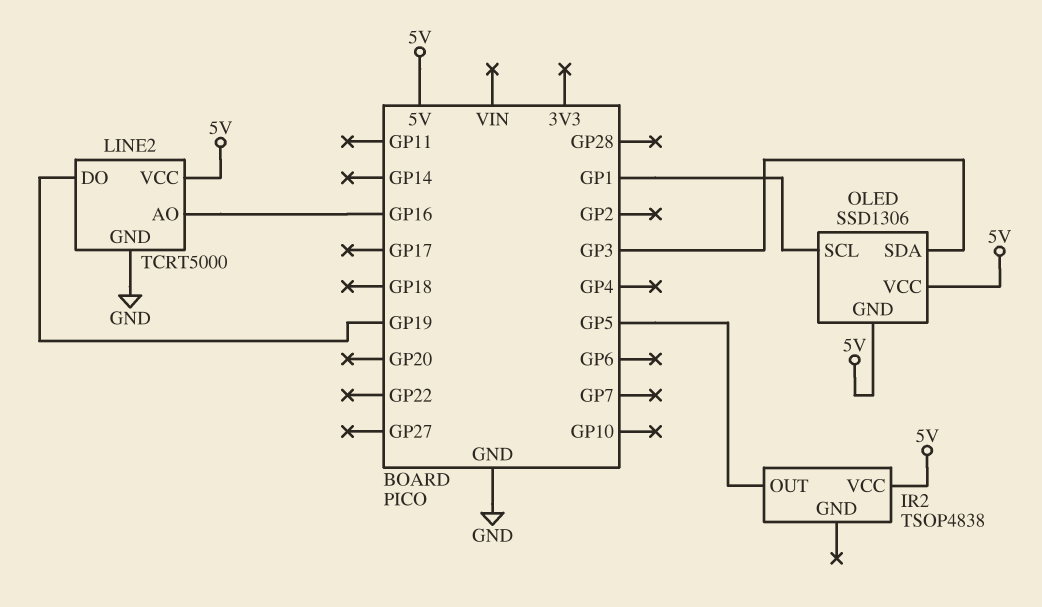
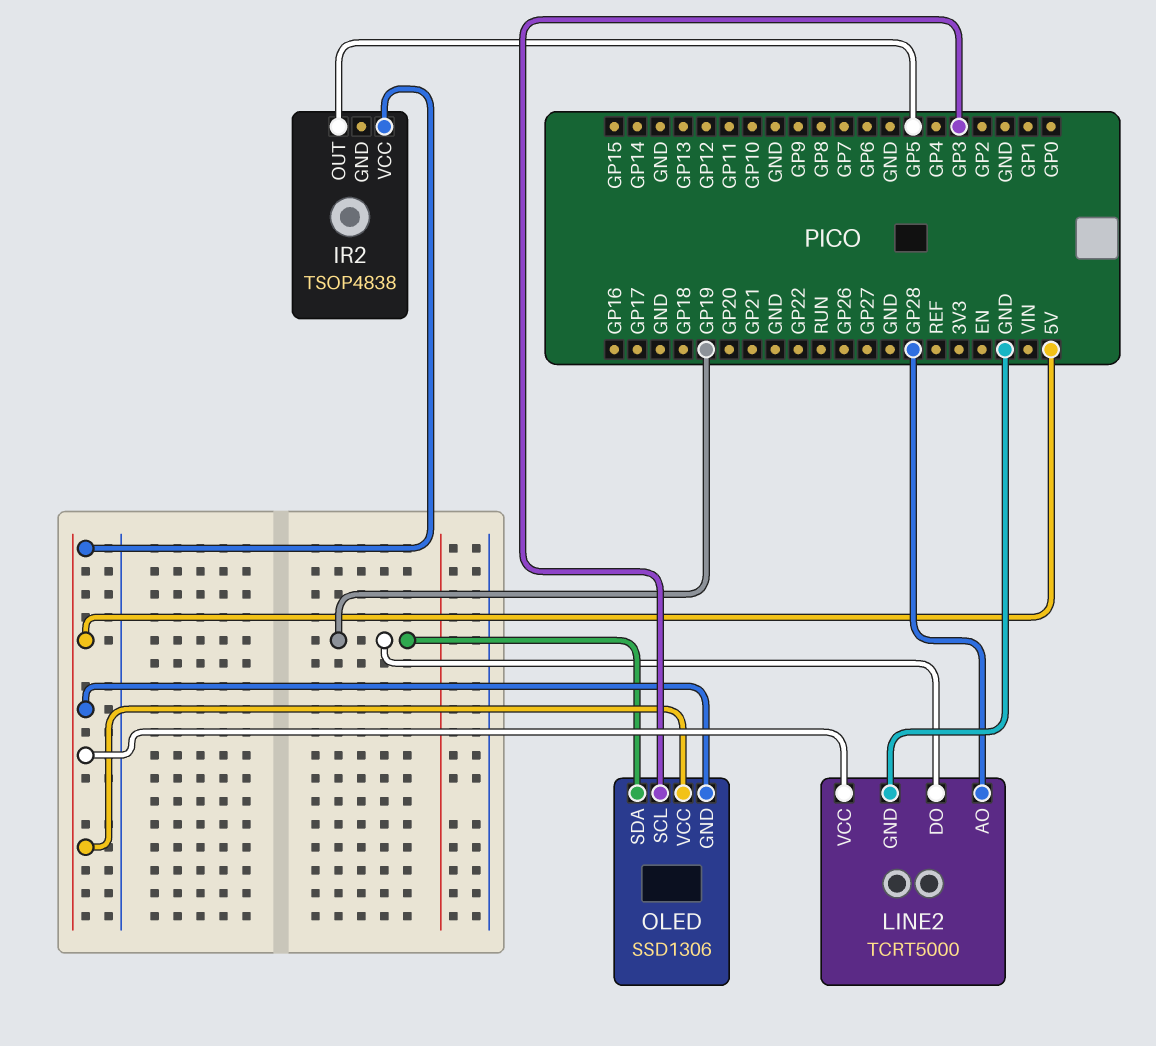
LINE2 pin AO: GP16 -> GP28
OLED pin SCL: GP1 -> GP3
OLED pin SDA: GP3 -> GP19

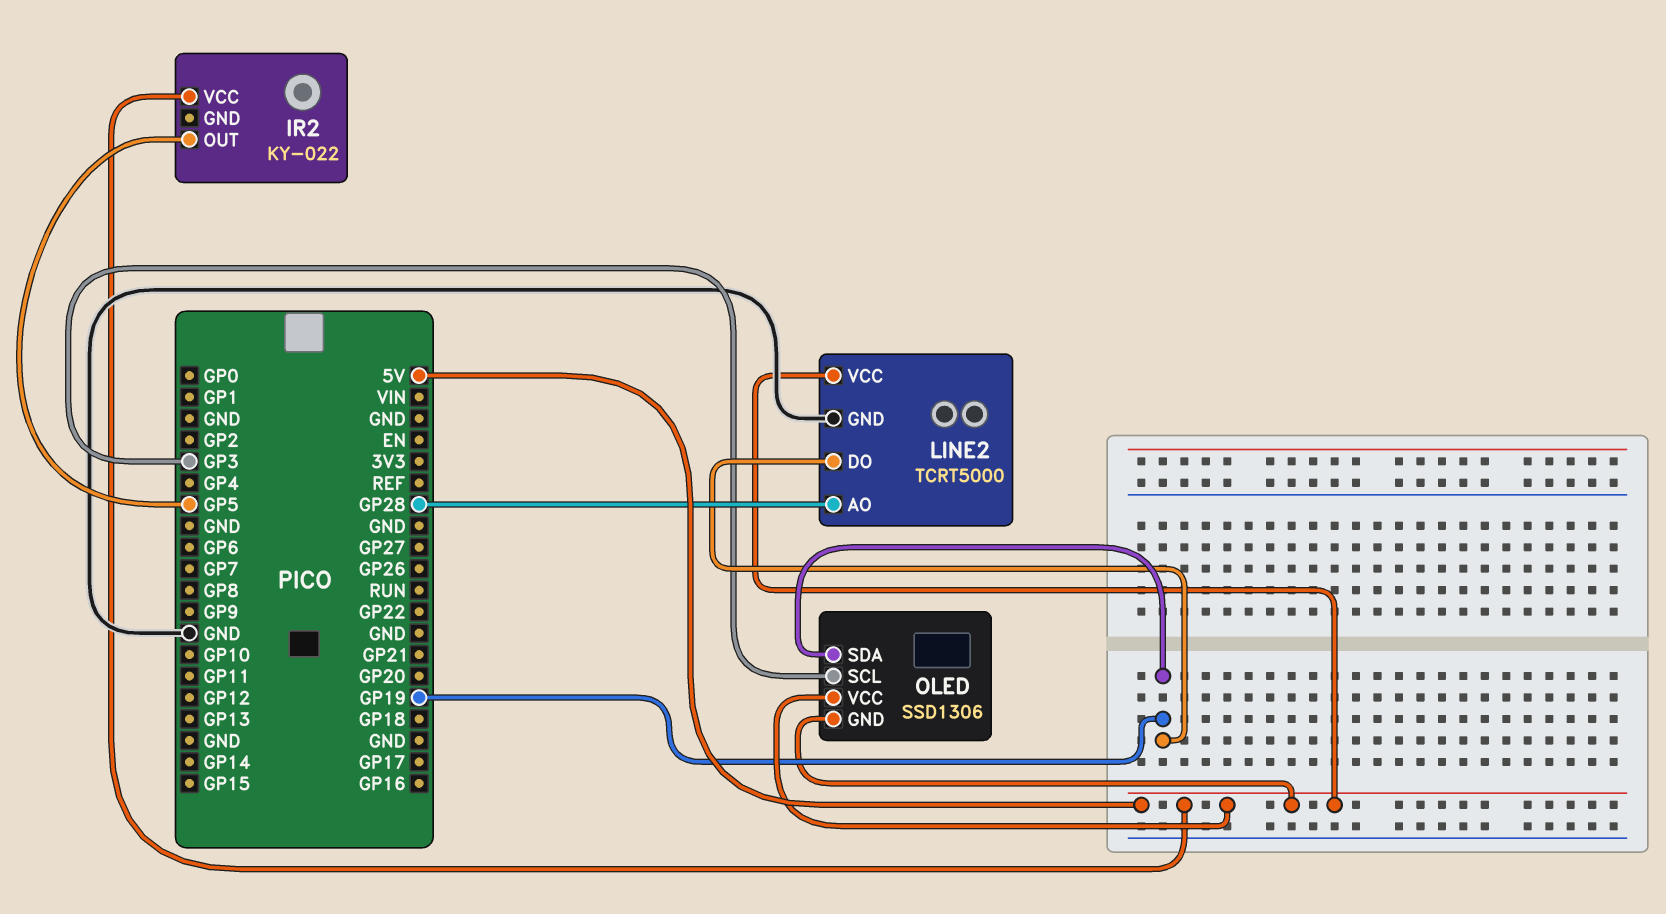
IR2: TSOP4838 -> KY-022

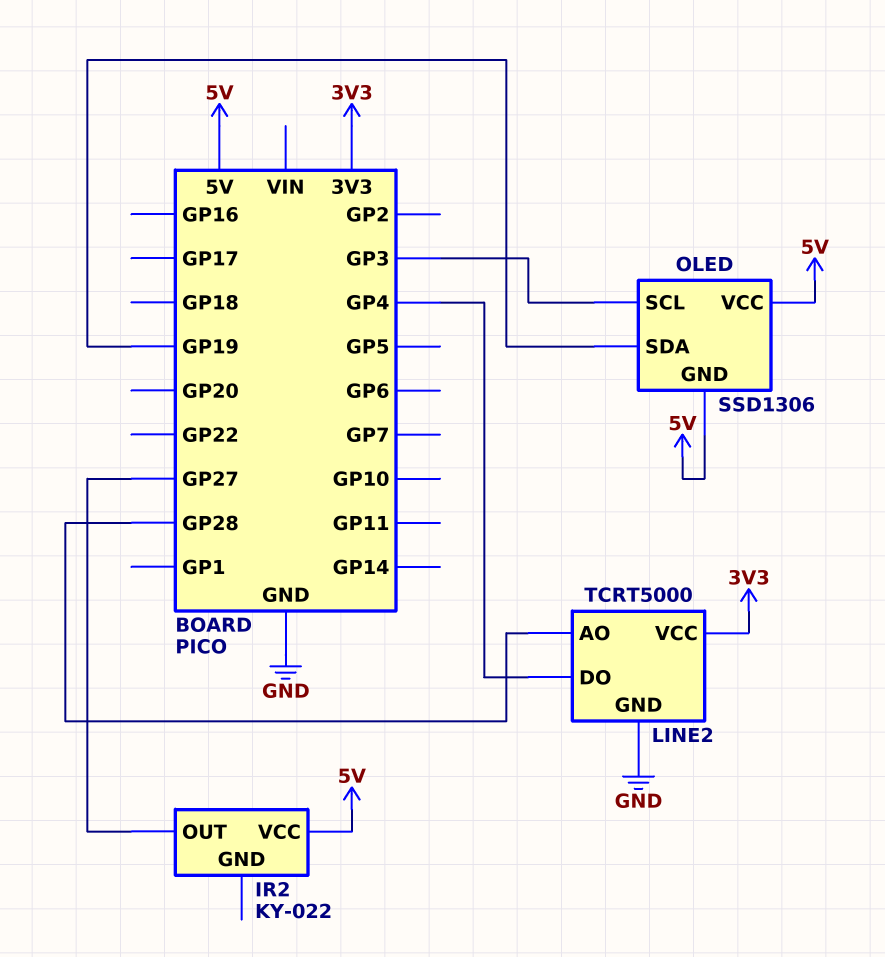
IR2 pin OUT: GP5 -> GP27
LINE2 pin DO: GP19 -> GP4
LINE2 pin VCC: 5V -> 3V3

